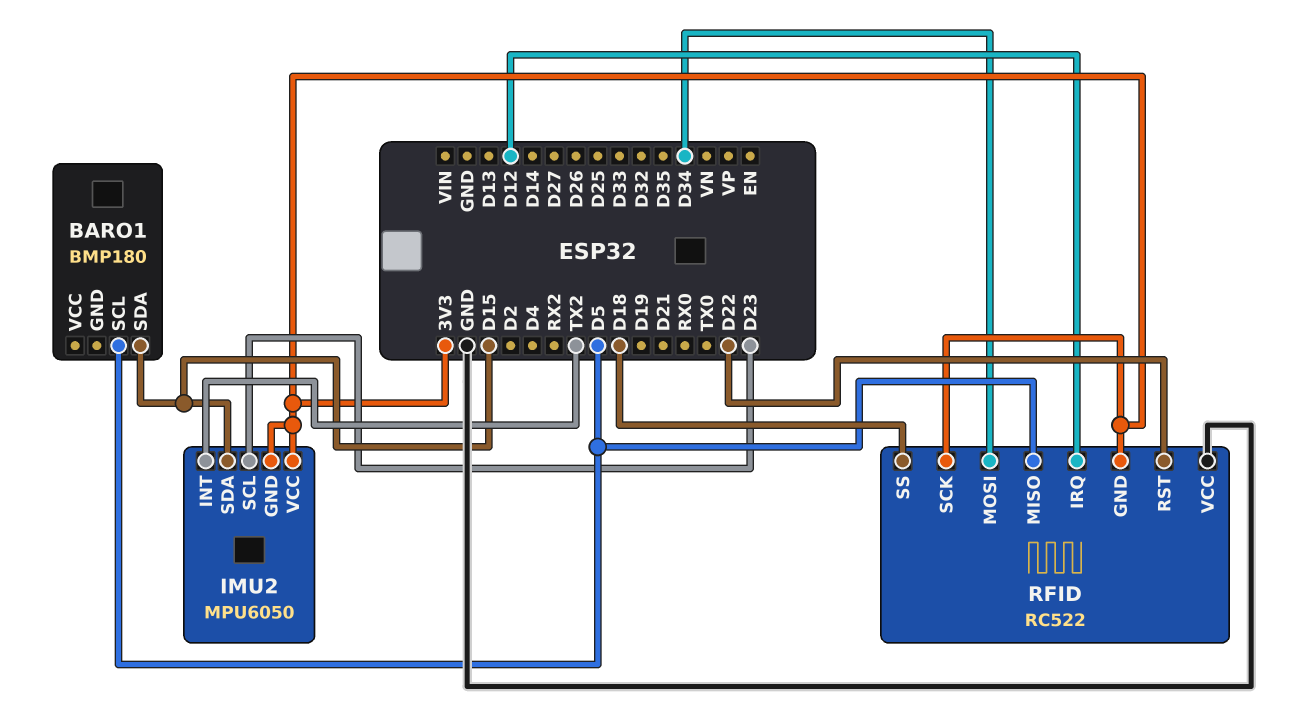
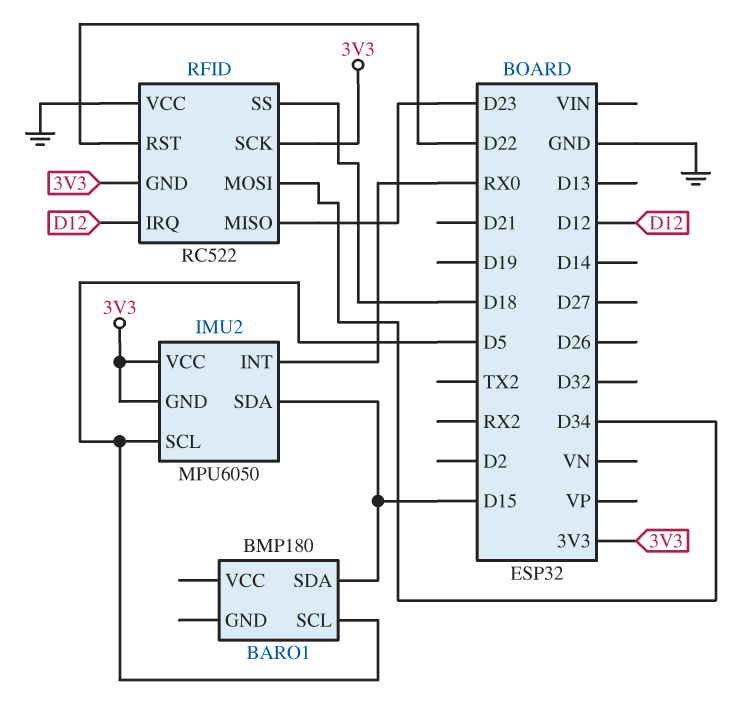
IMU2 pin INT: TX2 -> RX0
IMU2 pin SCL: D23 -> D5
RFID pin MISO: D5 -> D23

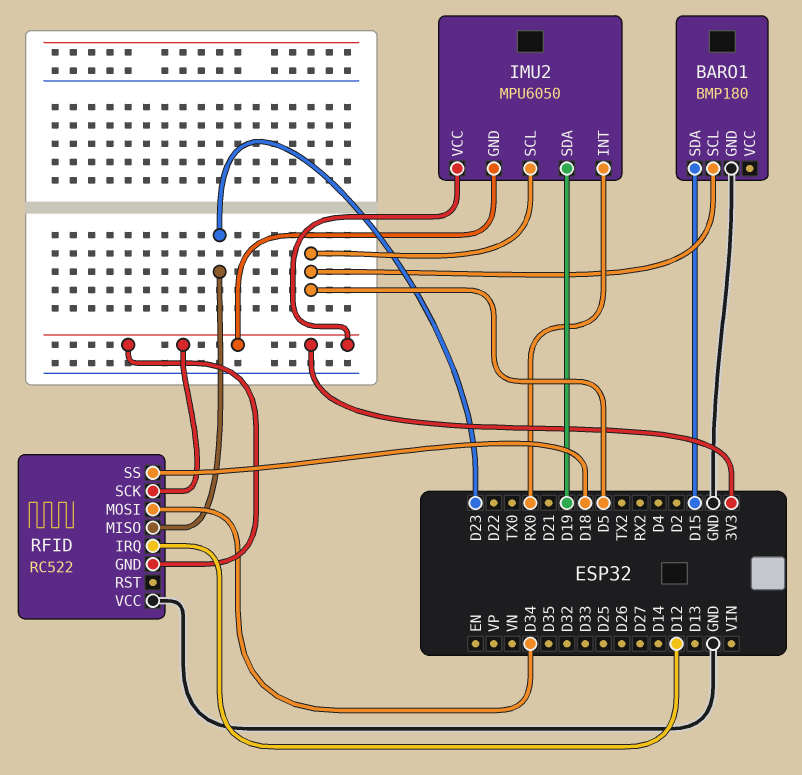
BARO1 pin GND: none -> GND
IMU2 pin SDA: D15 -> D19
RFID pin RST: D22 -> none

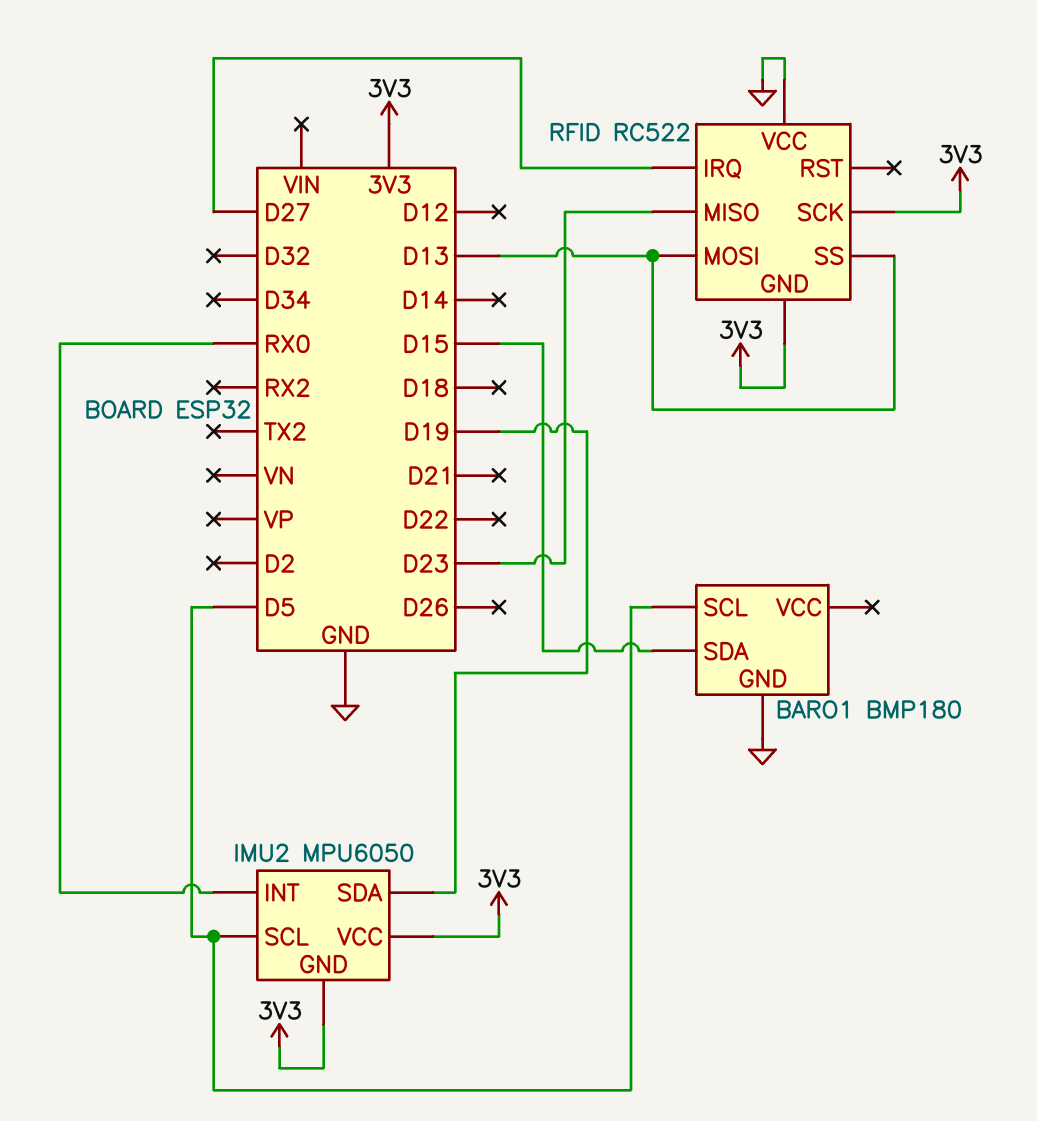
RFID pin IRQ: D12 -> D27
RFID pin MOSI: D34 -> D13
RFID pin SS: D18 -> D13

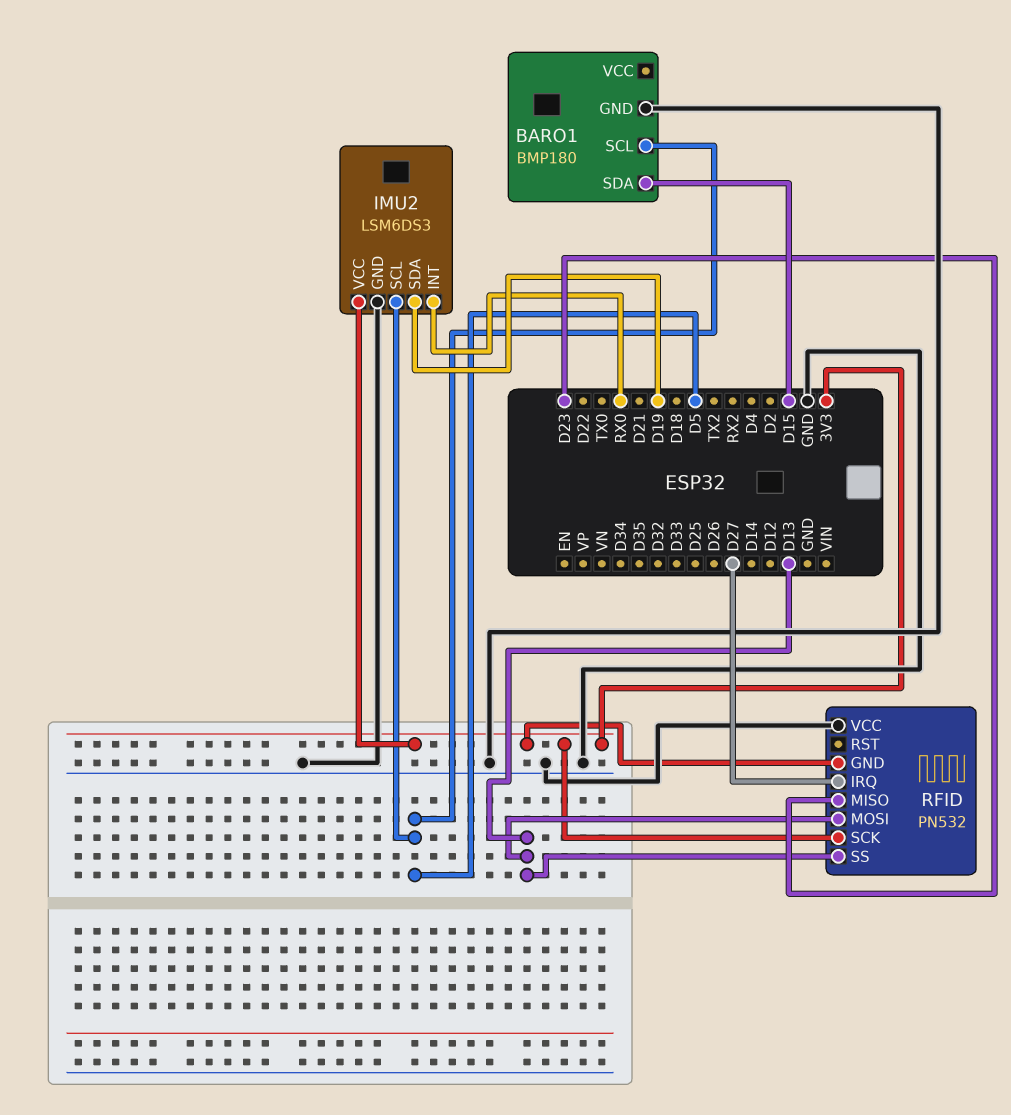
IMU2: MPU6050 -> LSM6DS3
IMU2 pin GND: 3V3 -> GND
RFID: RC522 -> PN532

